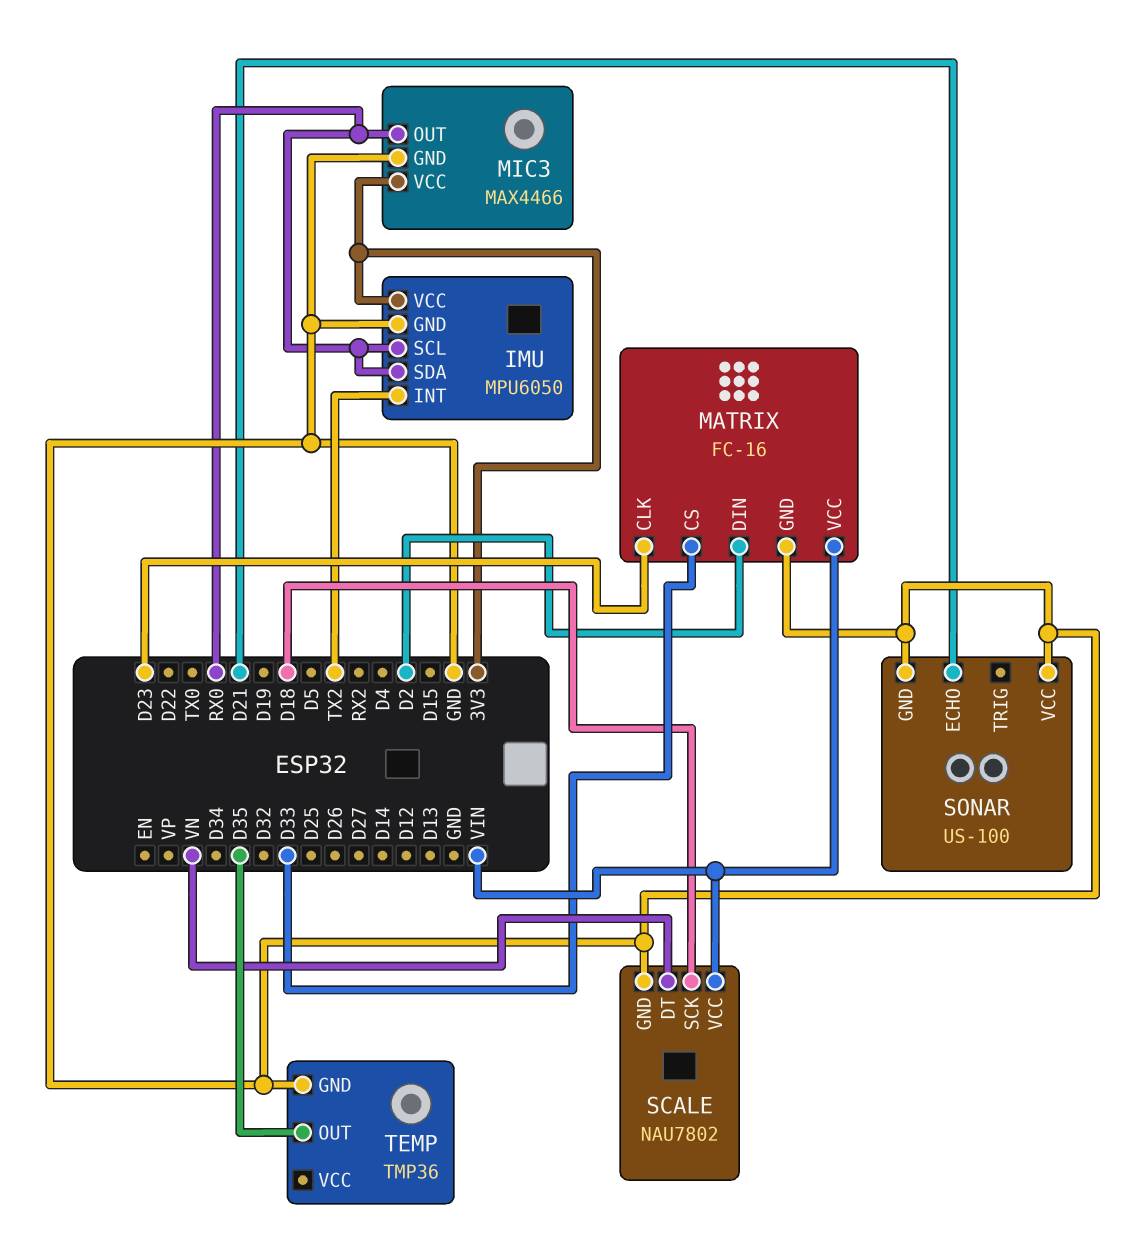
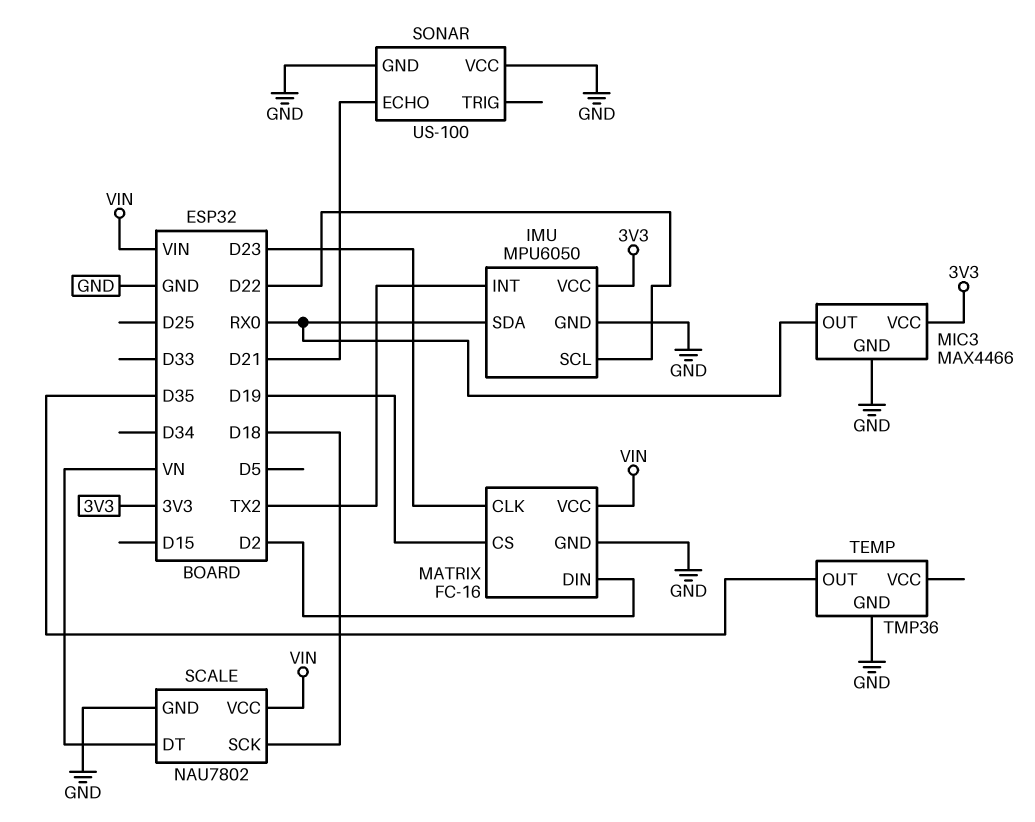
IMU pin SCL: RX0 -> D22
MATRIX pin CS: D33 -> D19

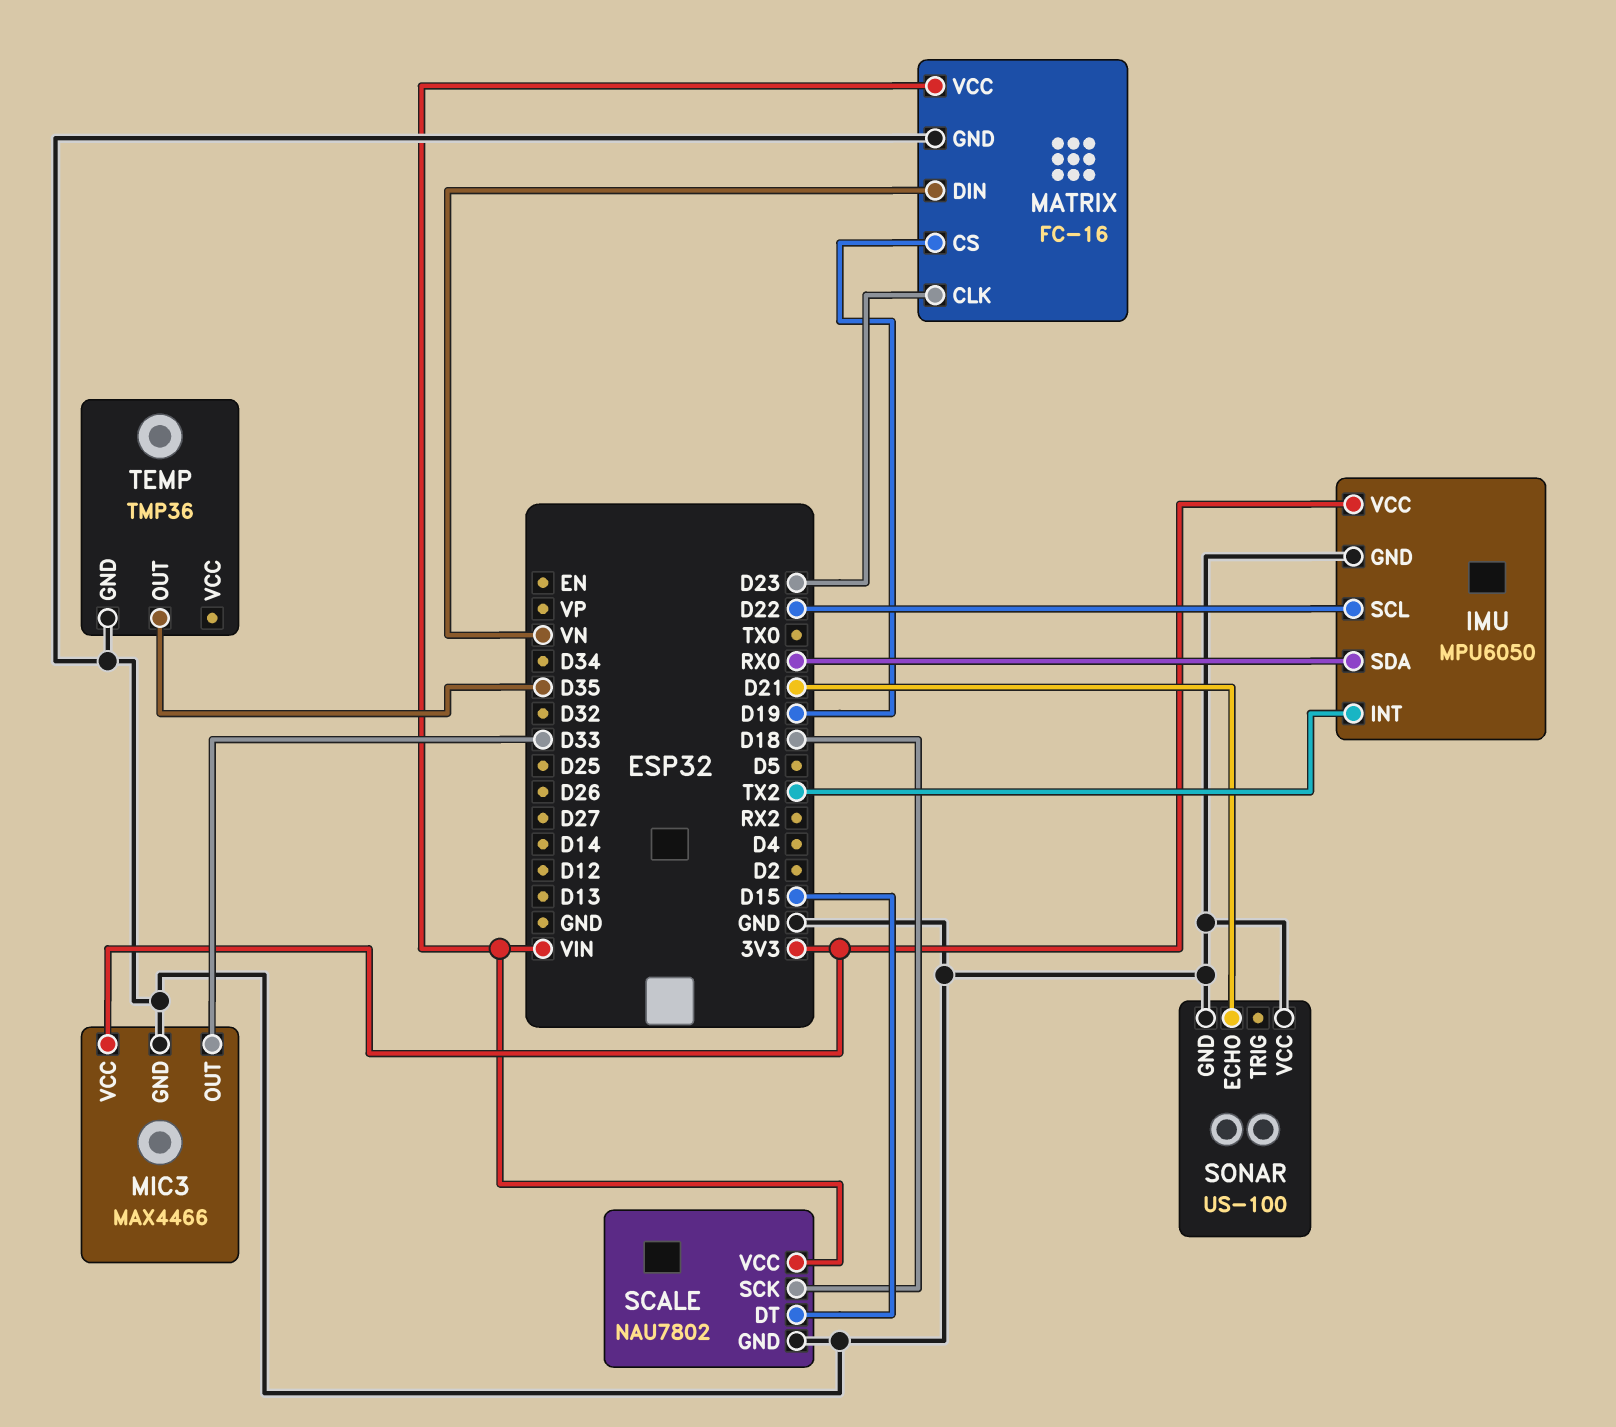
MATRIX pin DIN: D2 -> VN
MIC3 pin OUT: RX0 -> D33
SCALE pin DT: VN -> D15

